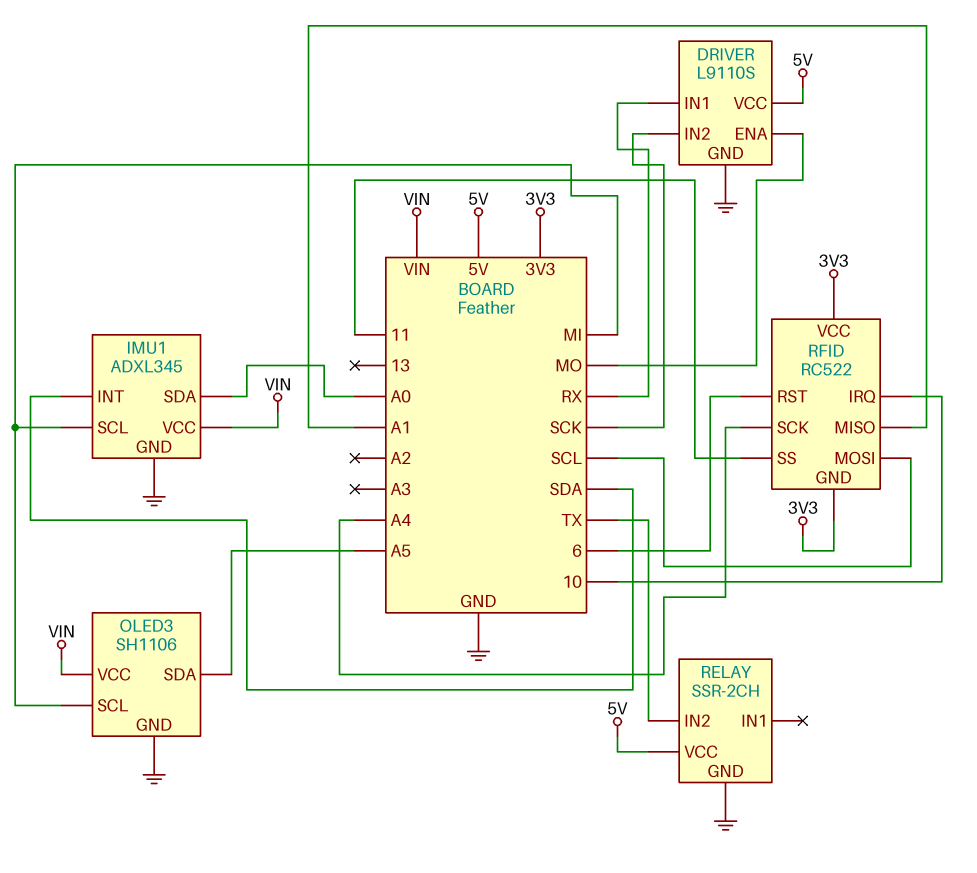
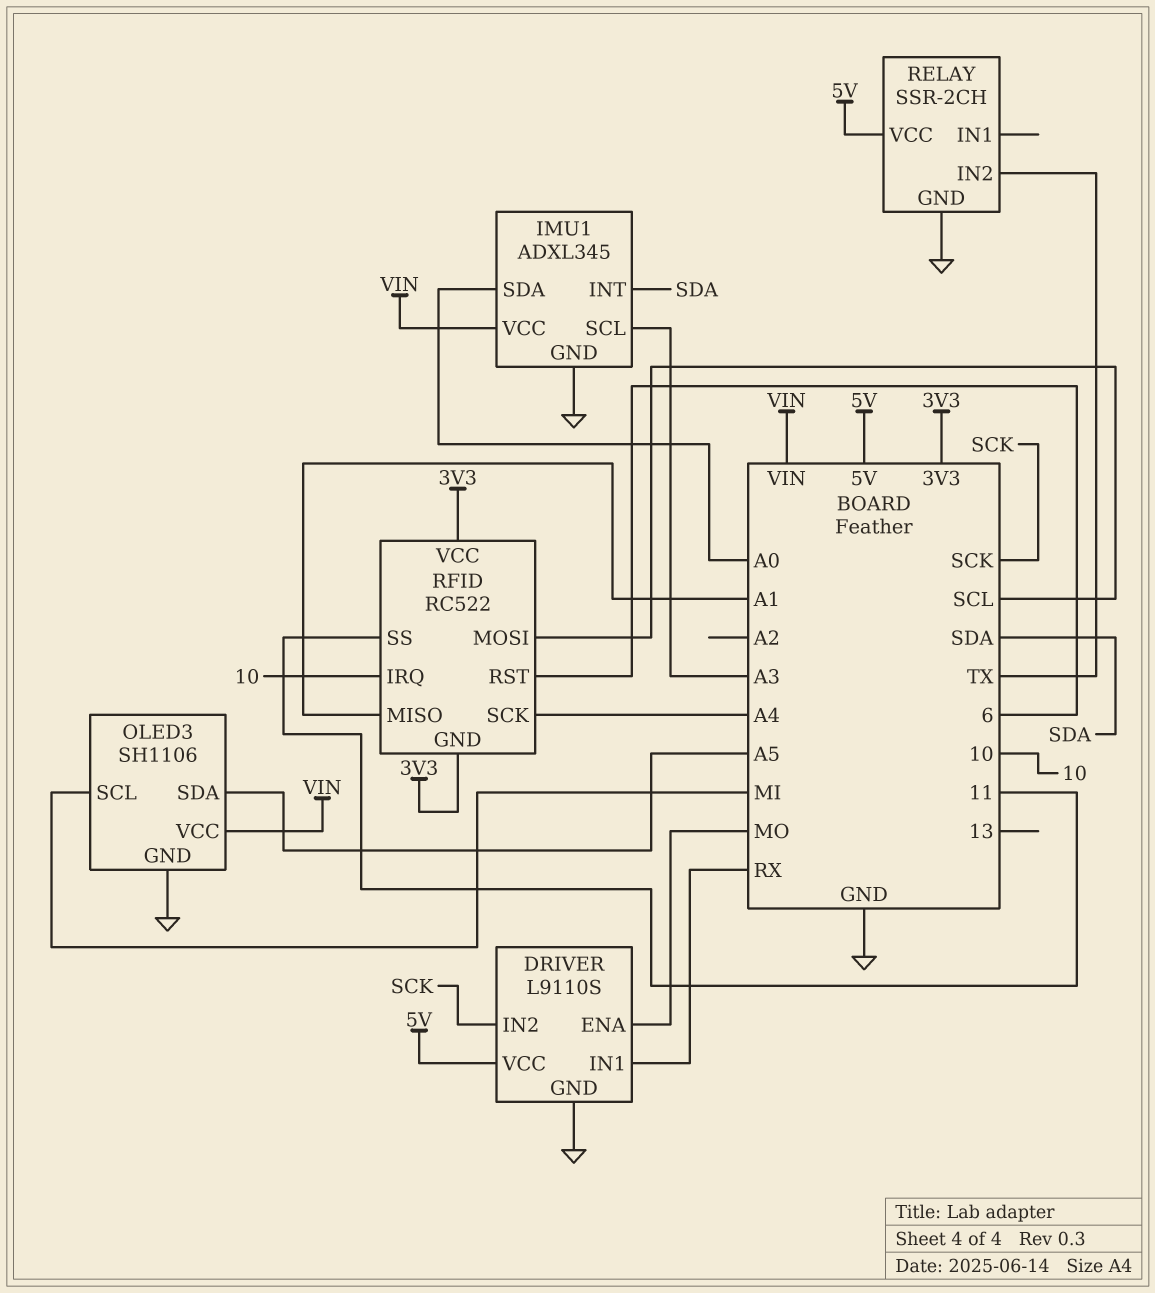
IMU1 pin SCL: MI -> A3

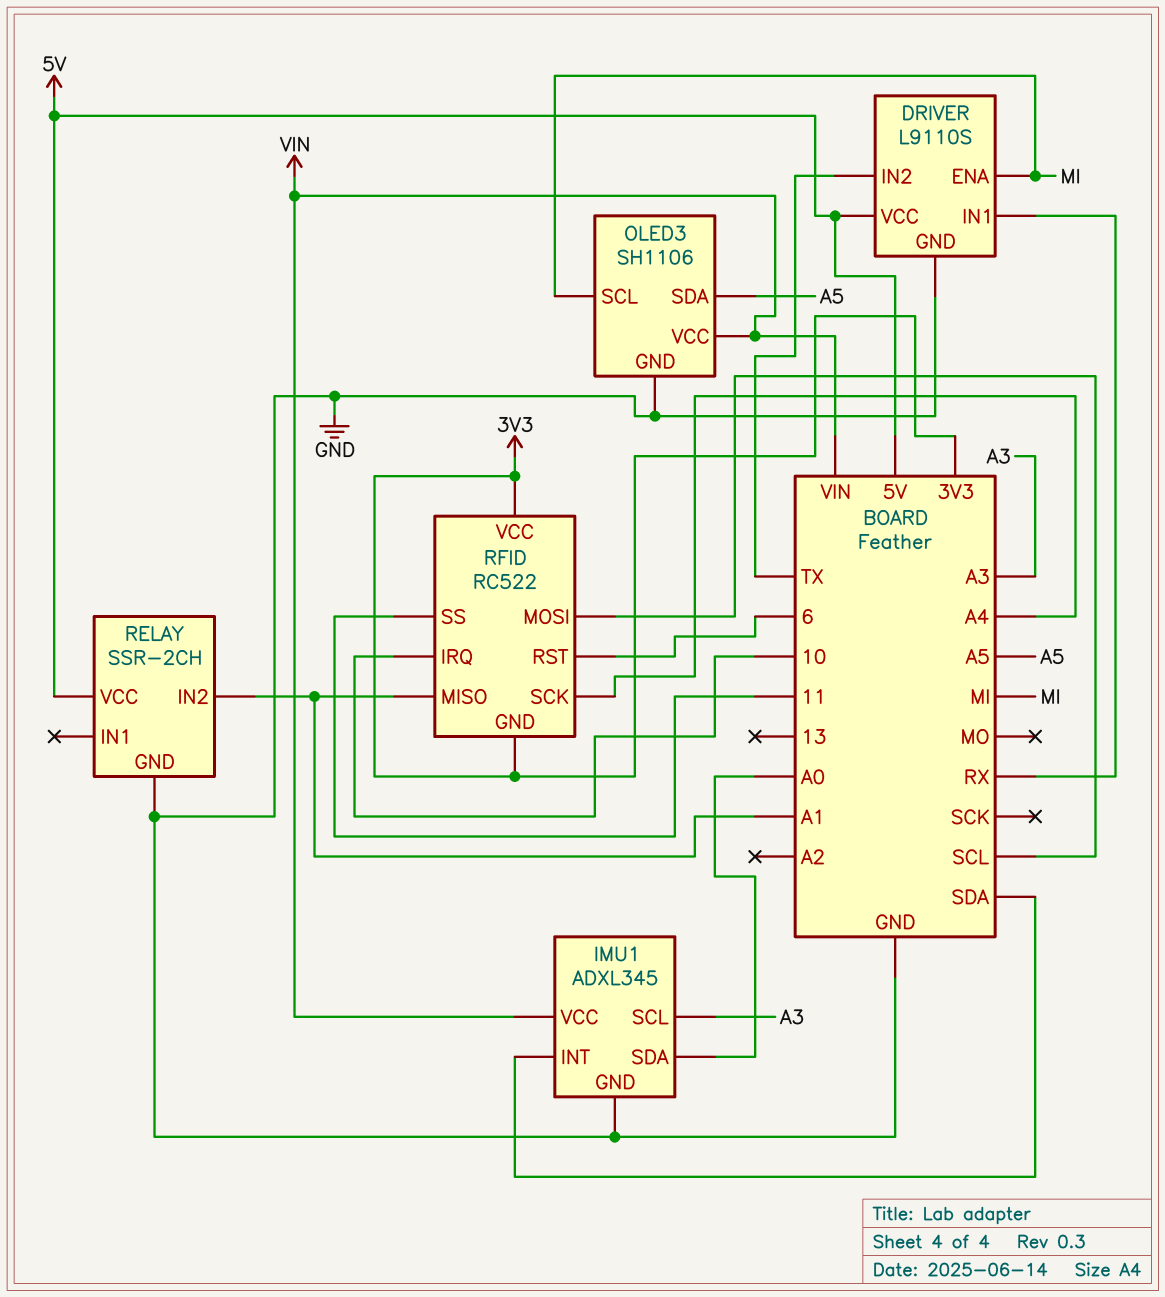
DRIVER pin ENA: MO -> MI
DRIVER pin IN2: SCK -> TX
RELAY pin IN2: TX -> A1

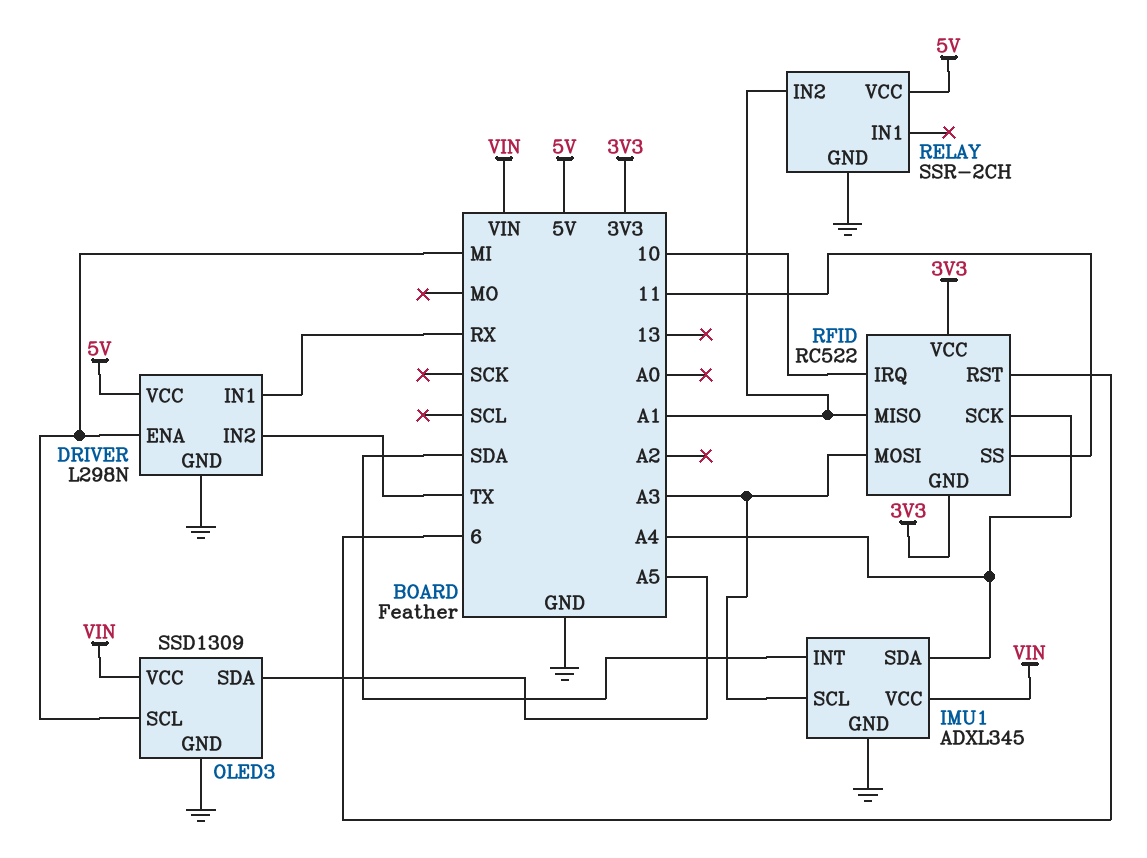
DRIVER: L9110S -> L298N
IMU1 pin SDA: A0 -> A4
OLED3: SH1106 -> SSD1309
RFID pin MOSI: SCL -> A3

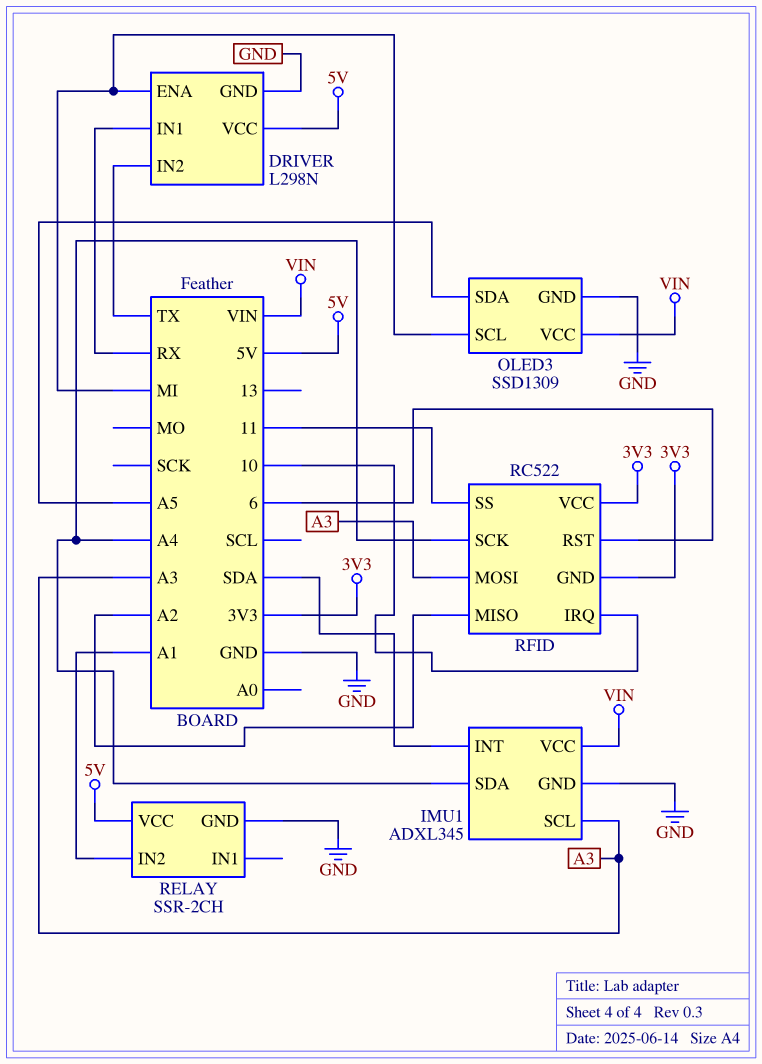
RFID pin MISO: A1 -> A2

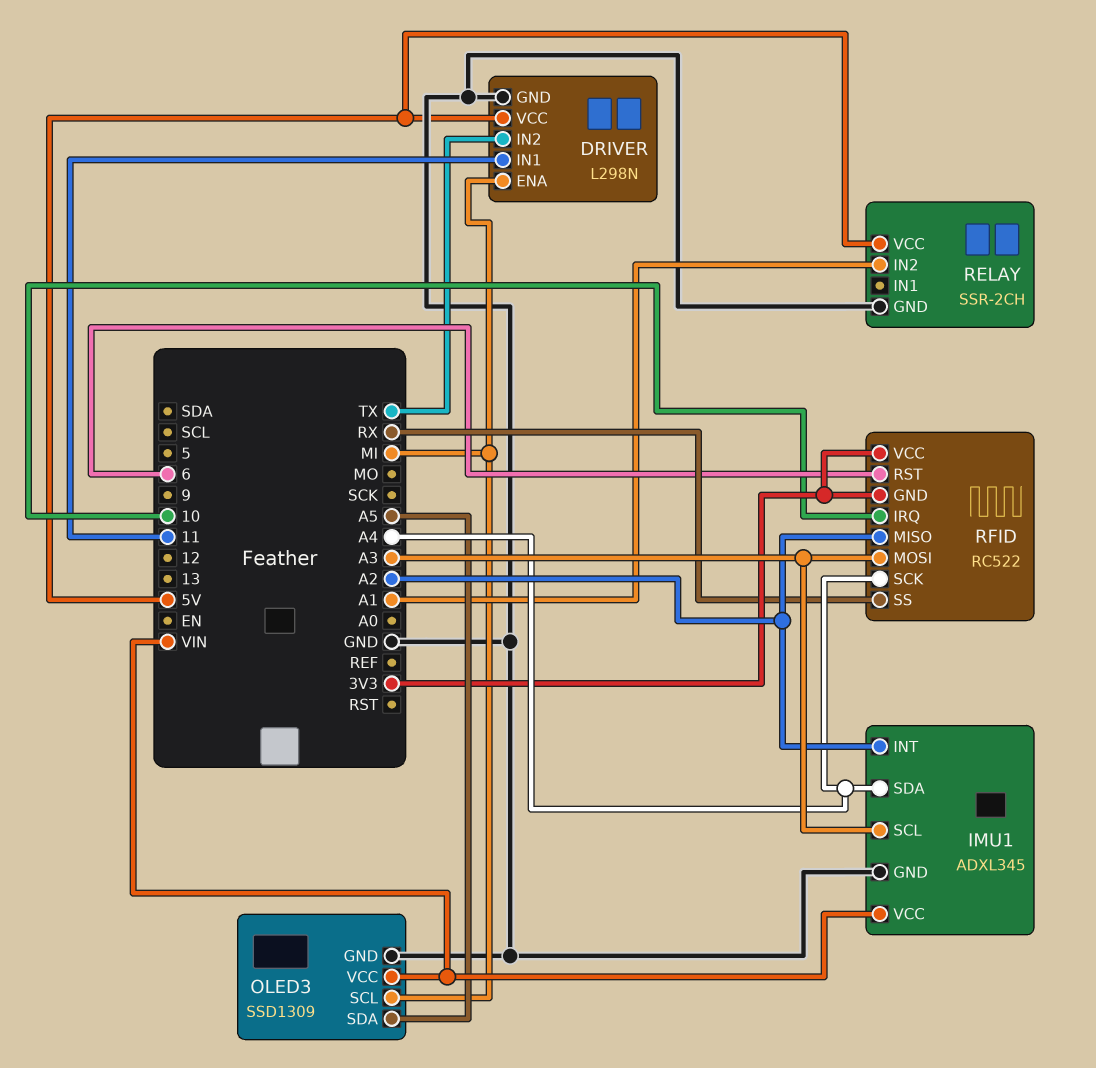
DRIVER pin IN1: RX -> 11
IMU1 pin INT: SDA -> A2
RFID pin SS: 11 -> RX

